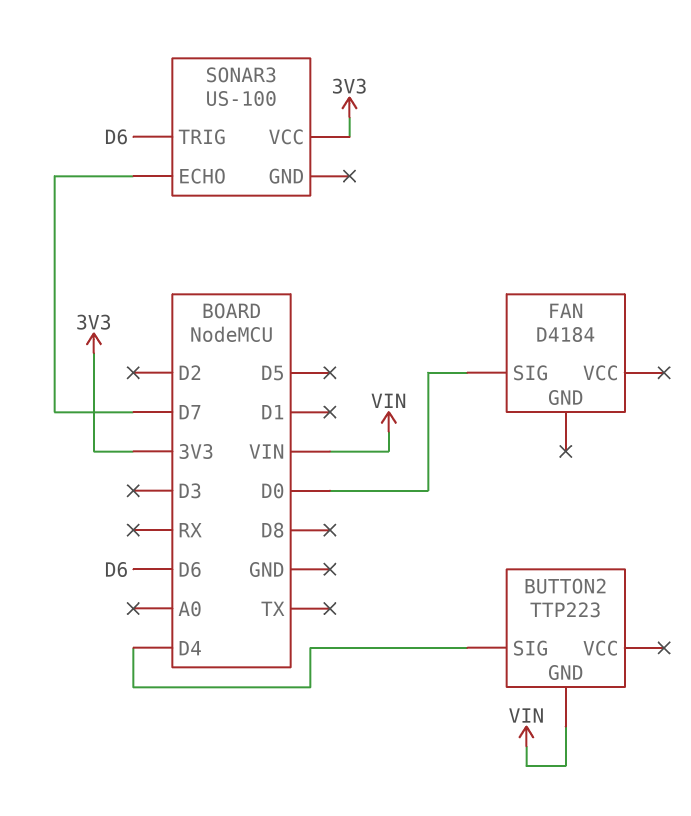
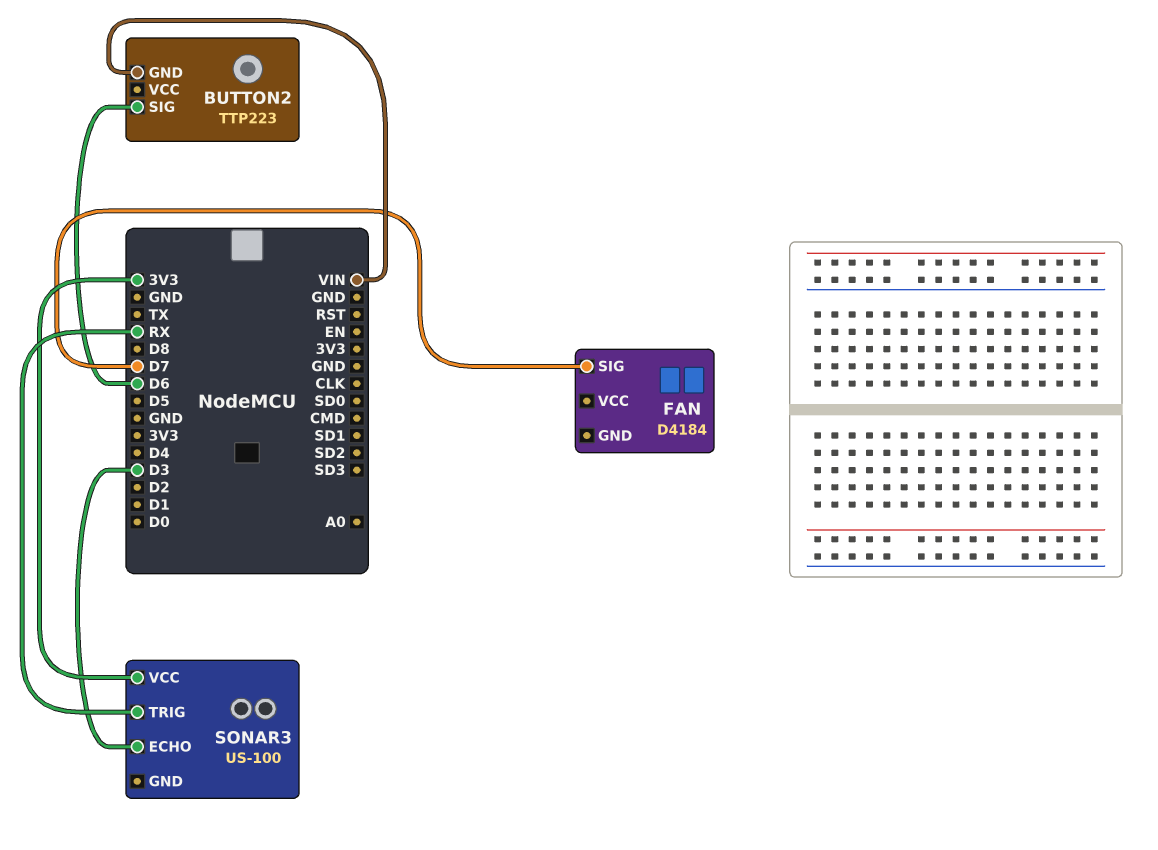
BUTTON2 pin SIG: D4 -> D6
FAN pin SIG: D0 -> D7
SONAR3 pin ECHO: D7 -> D3
SONAR3 pin TRIG: D6 -> RX

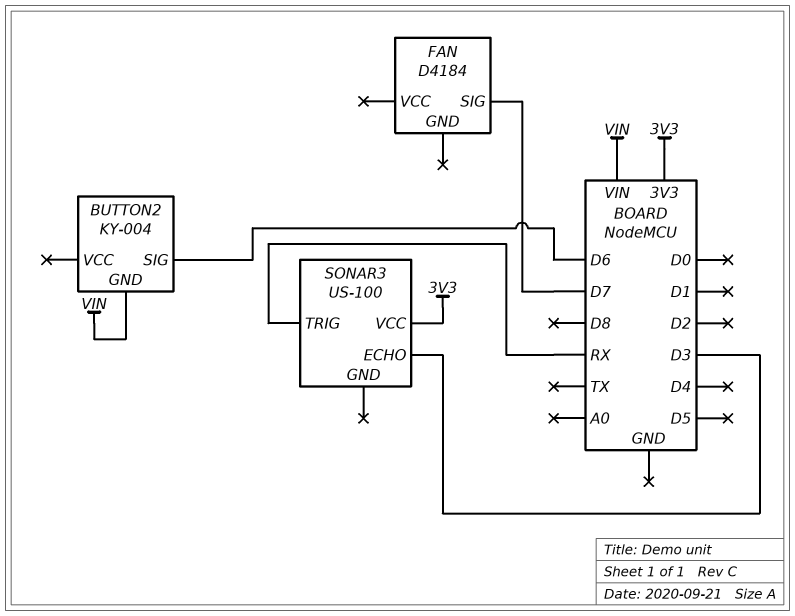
BUTTON2: TTP223 -> KY-004

